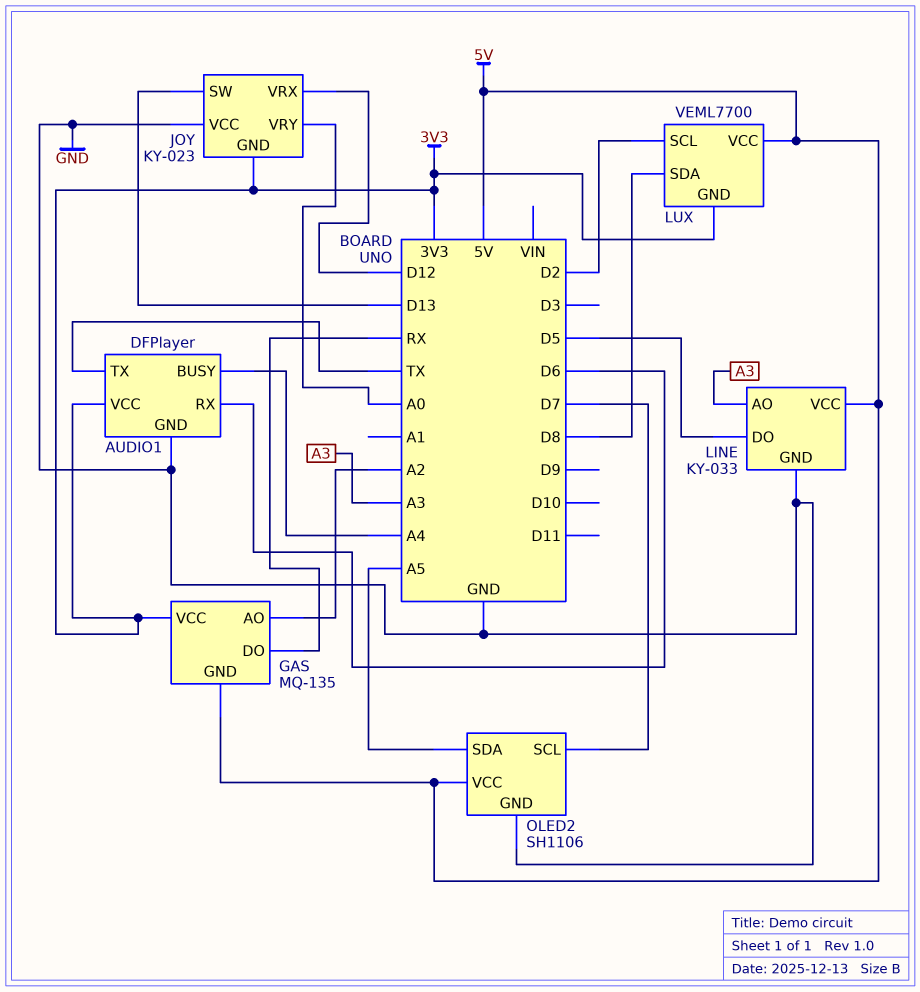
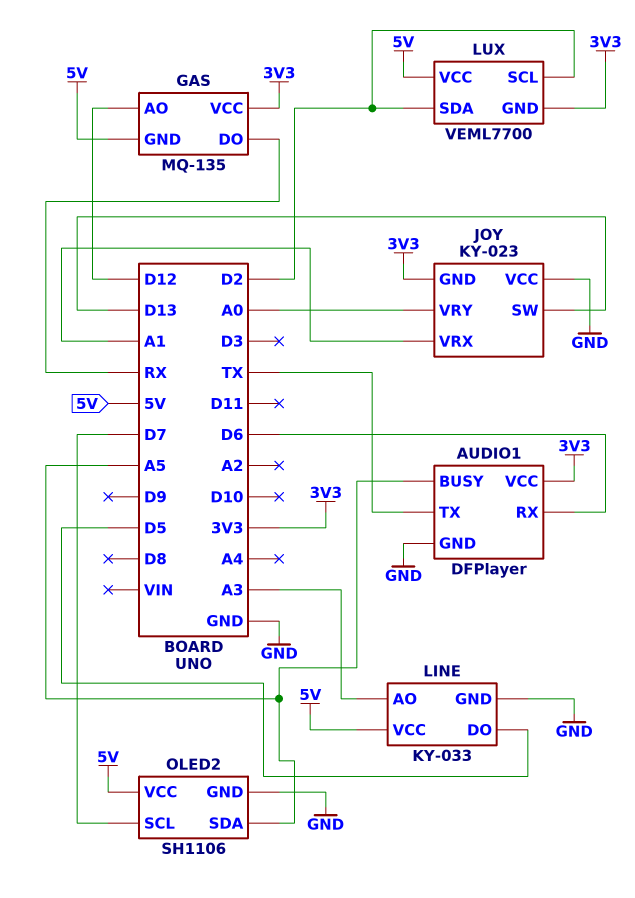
AUDIO1 pin BUSY: A4 -> A5
GAS pin AO: A2 -> D12
JOY pin VRX: D12 -> A1
LUX pin SDA: D8 -> D2

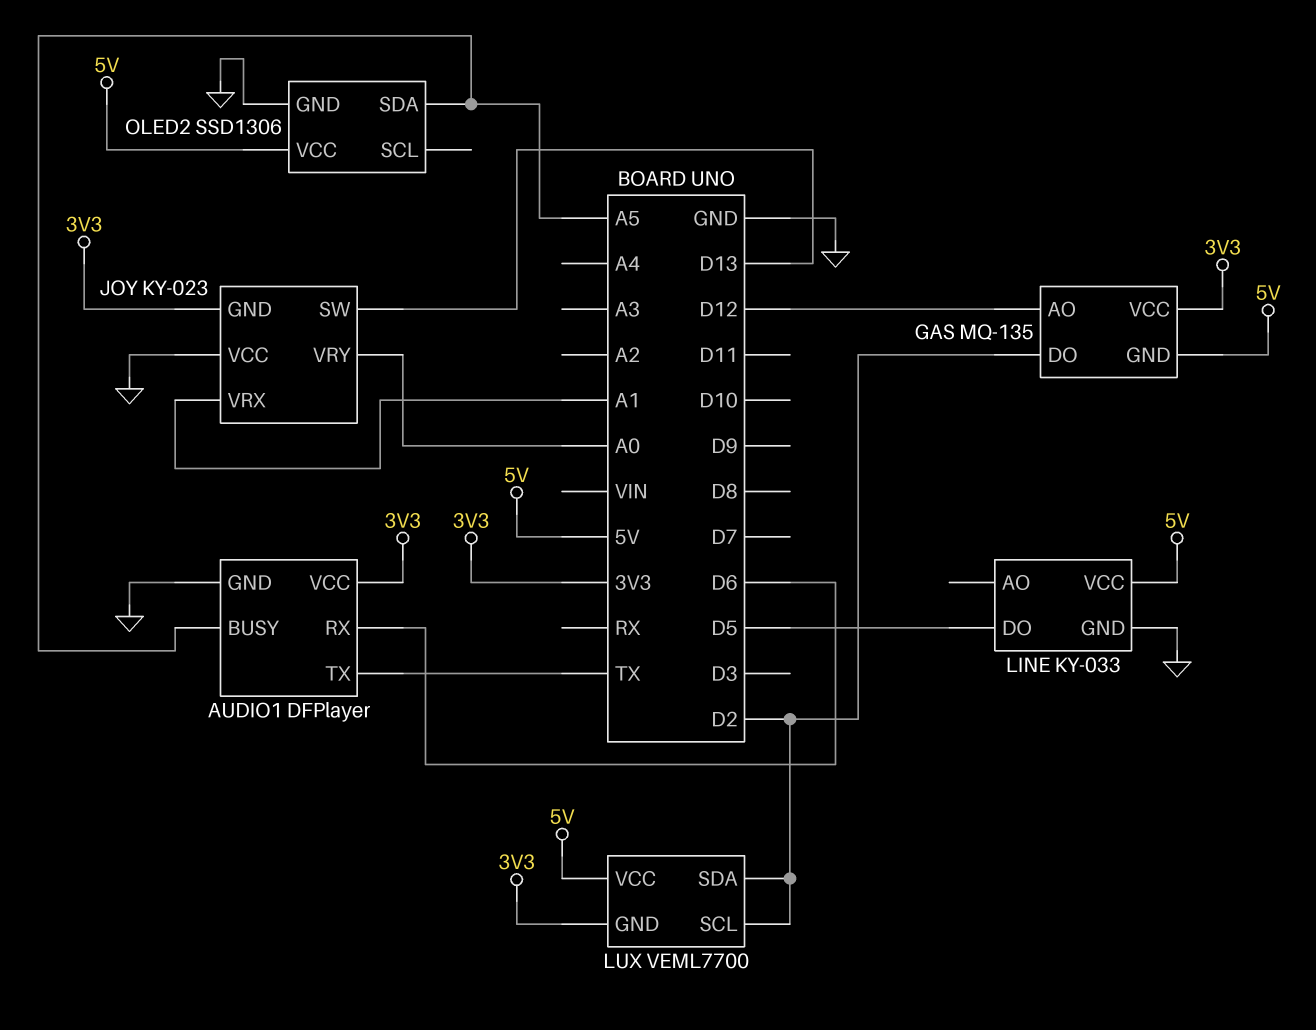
GAS pin DO: RX -> D2
LINE pin AO: A3 -> none
OLED2: SH1106 -> SSD1306
OLED2 pin SCL: D7 -> none

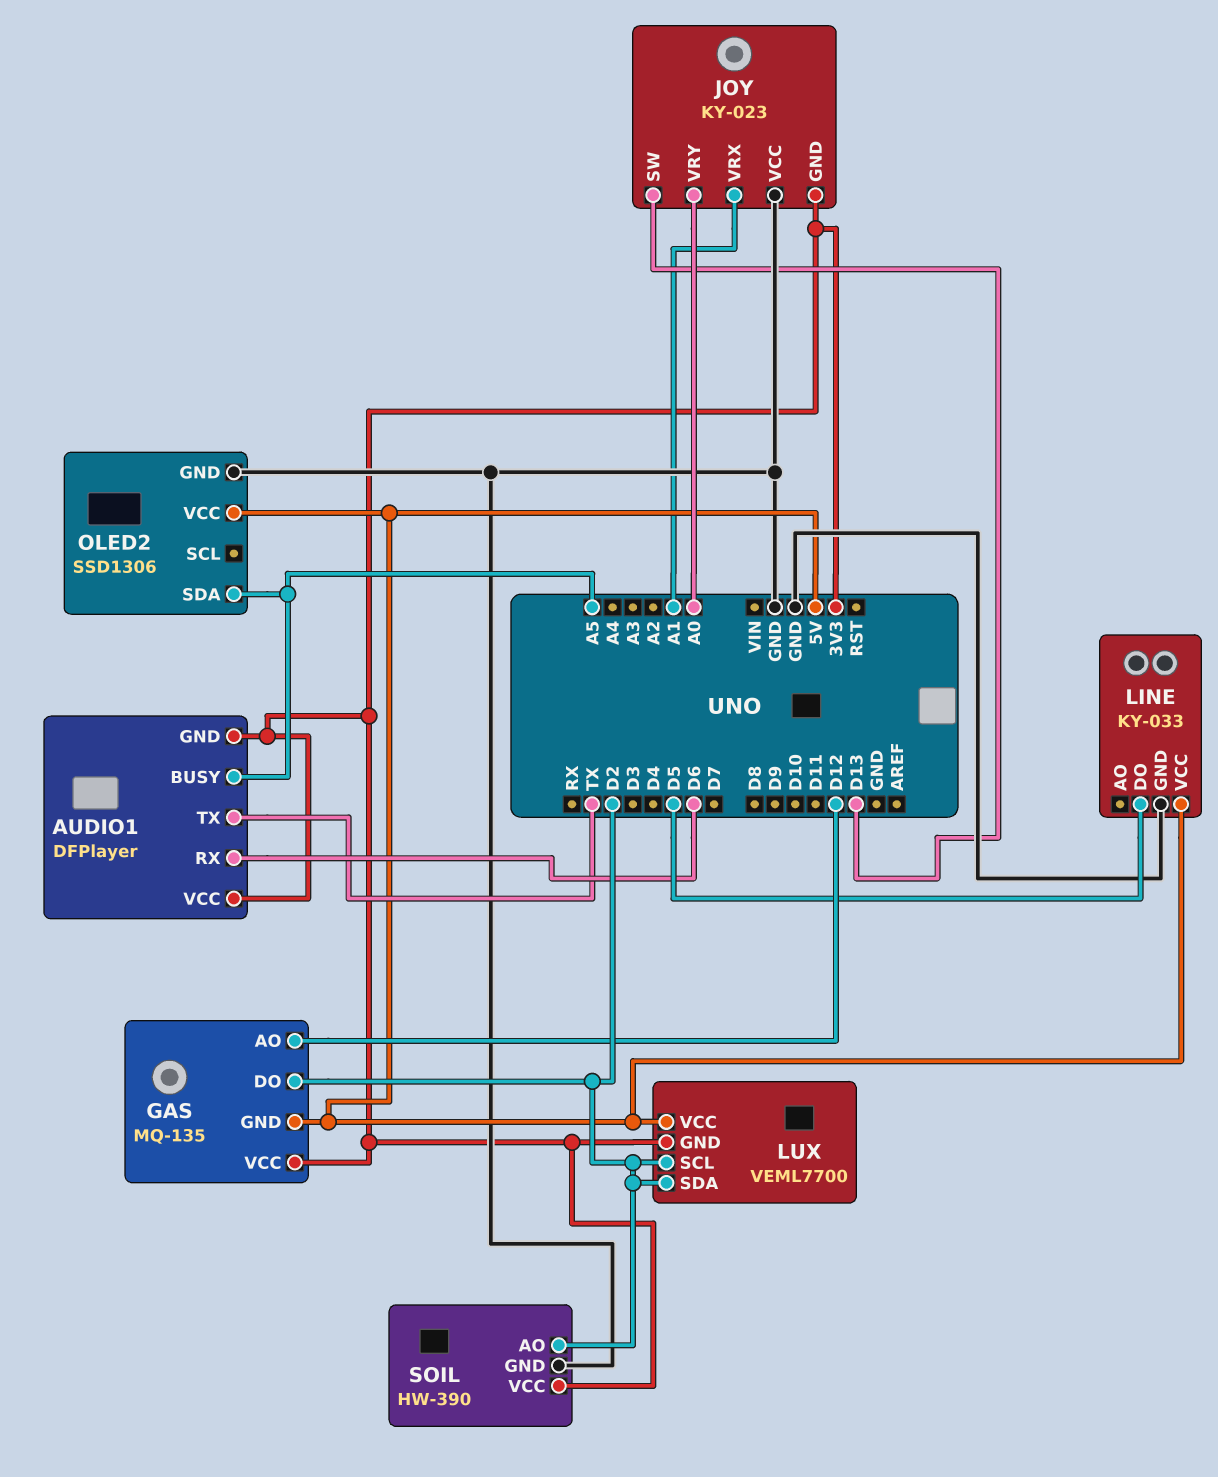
AUDIO1 pin GND: GND -> 3V3
SOIL: none -> HW-390
SOIL pin AO: none -> D2
SOIL pin GND: none -> GND
SOIL pin VCC: none -> 3V3

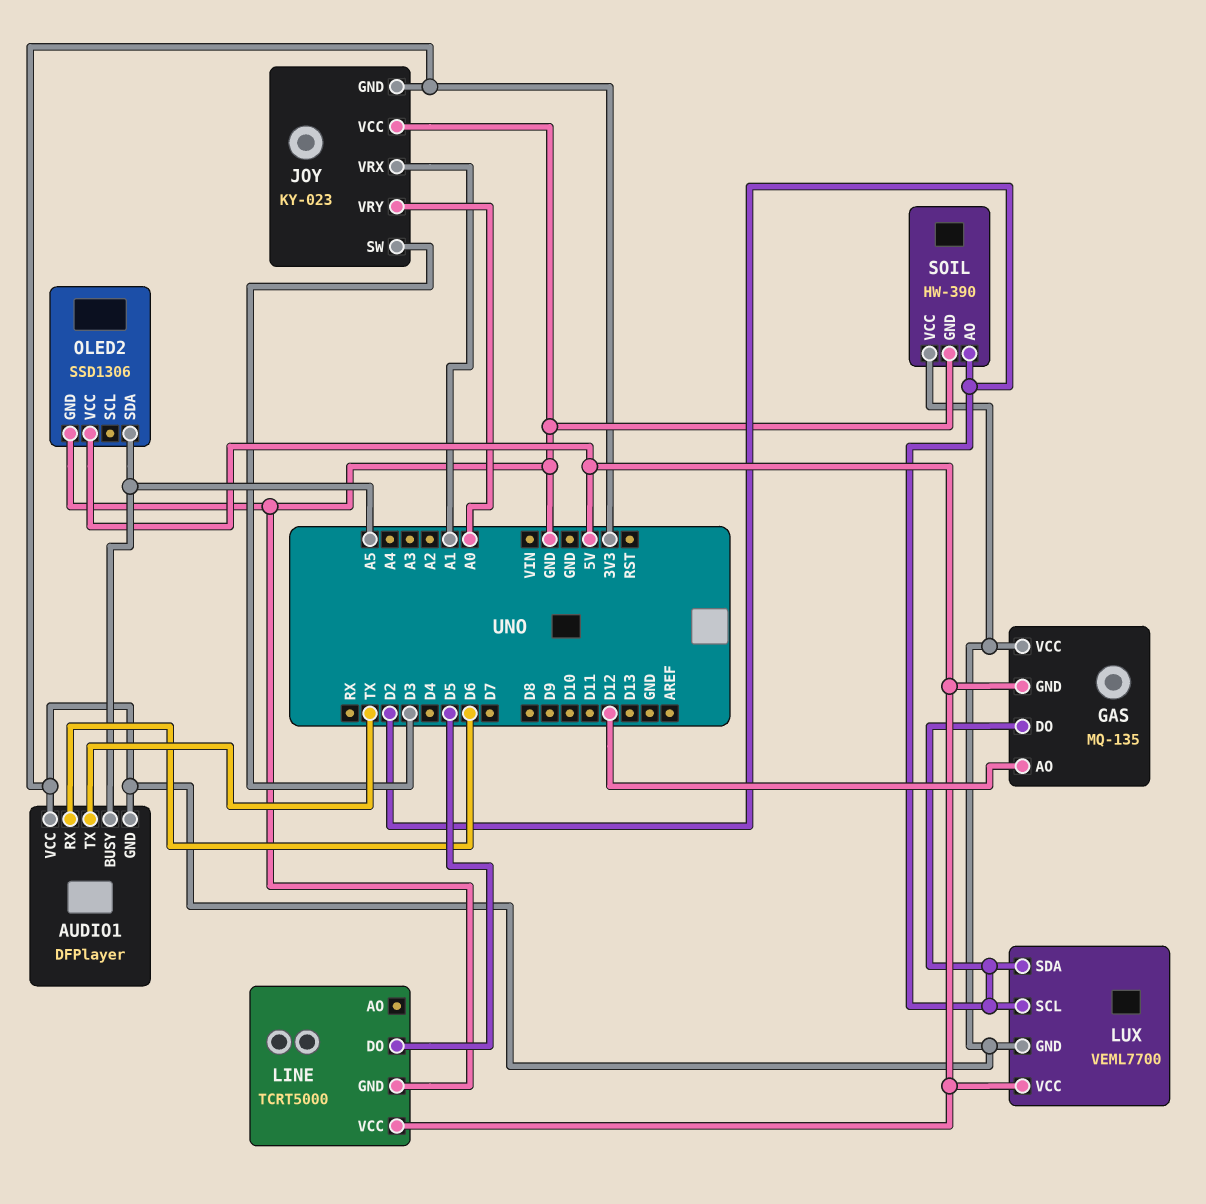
JOY pin SW: D13 -> D3
LINE: KY-033 -> TCRT5000

